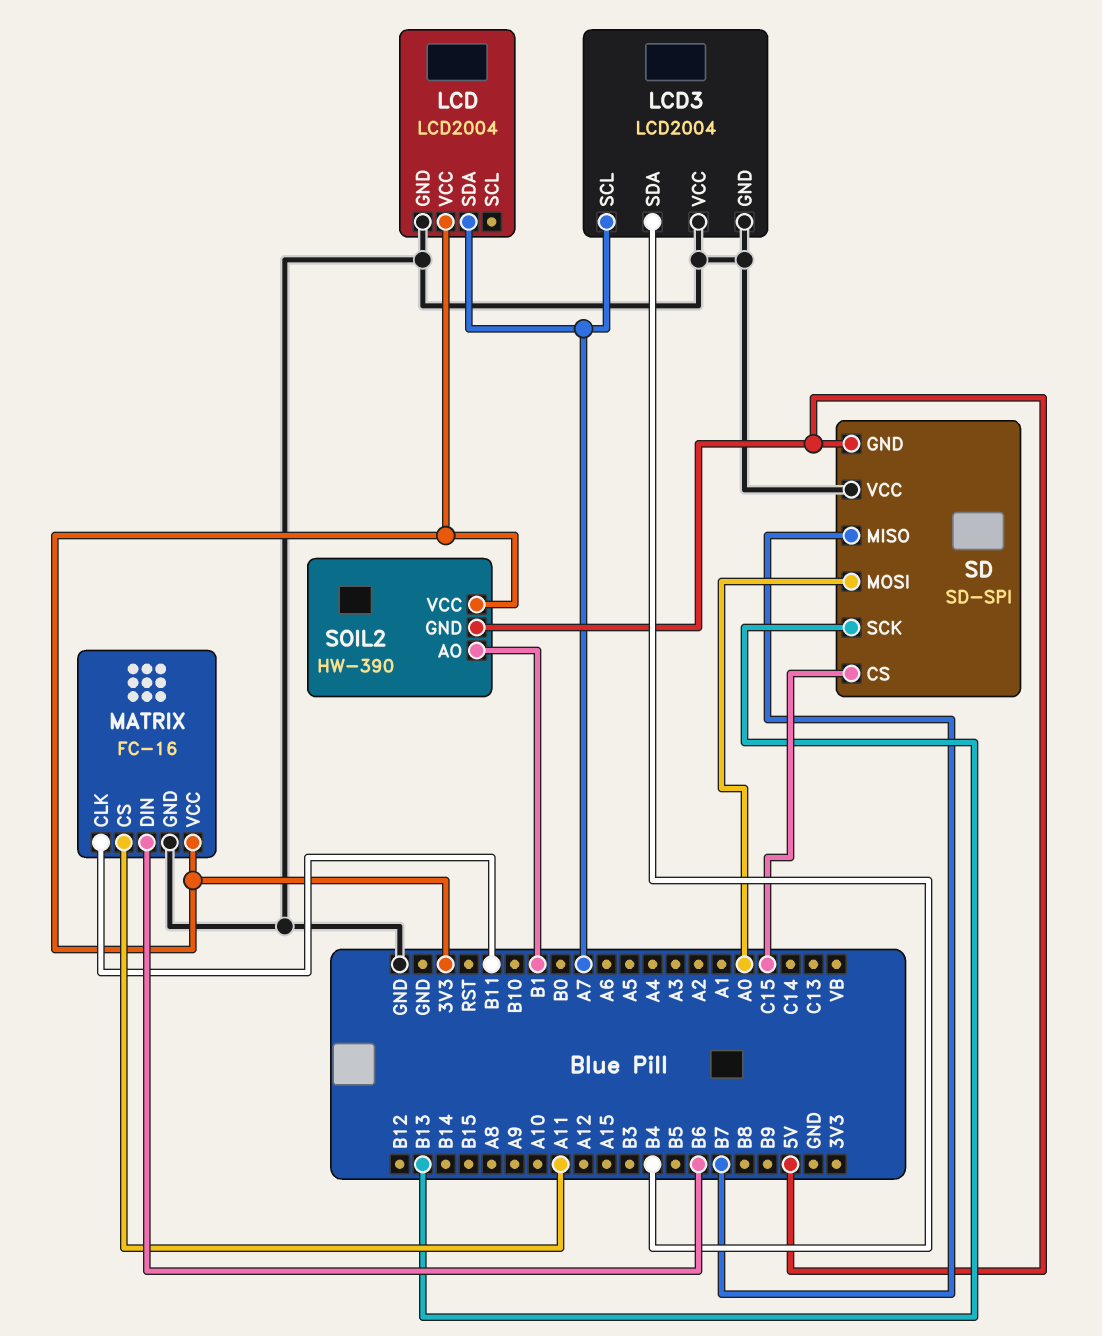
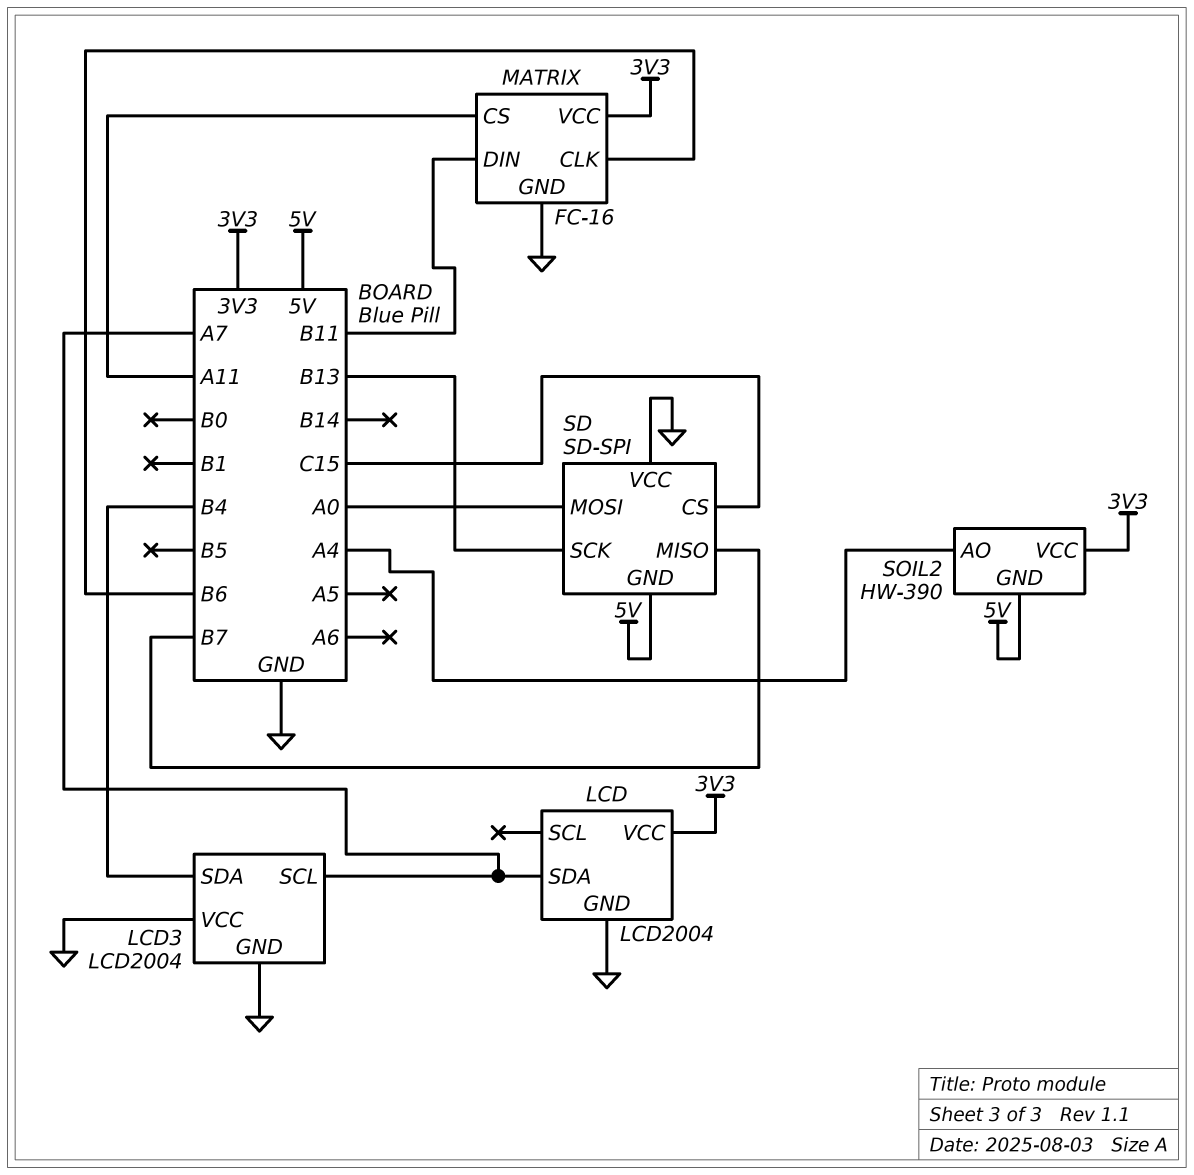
MATRIX pin CLK: B11 -> B6
MATRIX pin DIN: B6 -> B11
SOIL2 pin AO: B1 -> A4

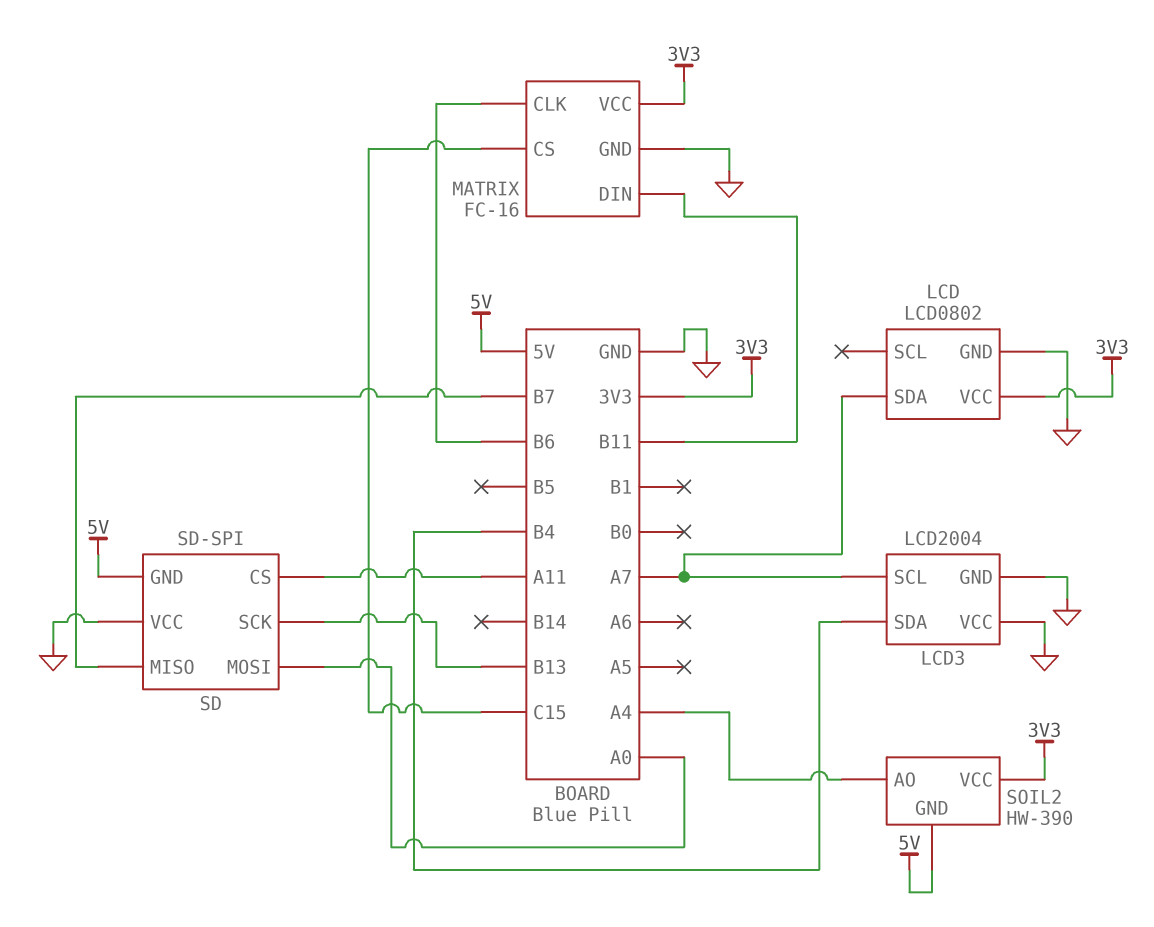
LCD: LCD2004 -> LCD0802
MATRIX pin CS: A11 -> C15
SD pin CS: C15 -> A11

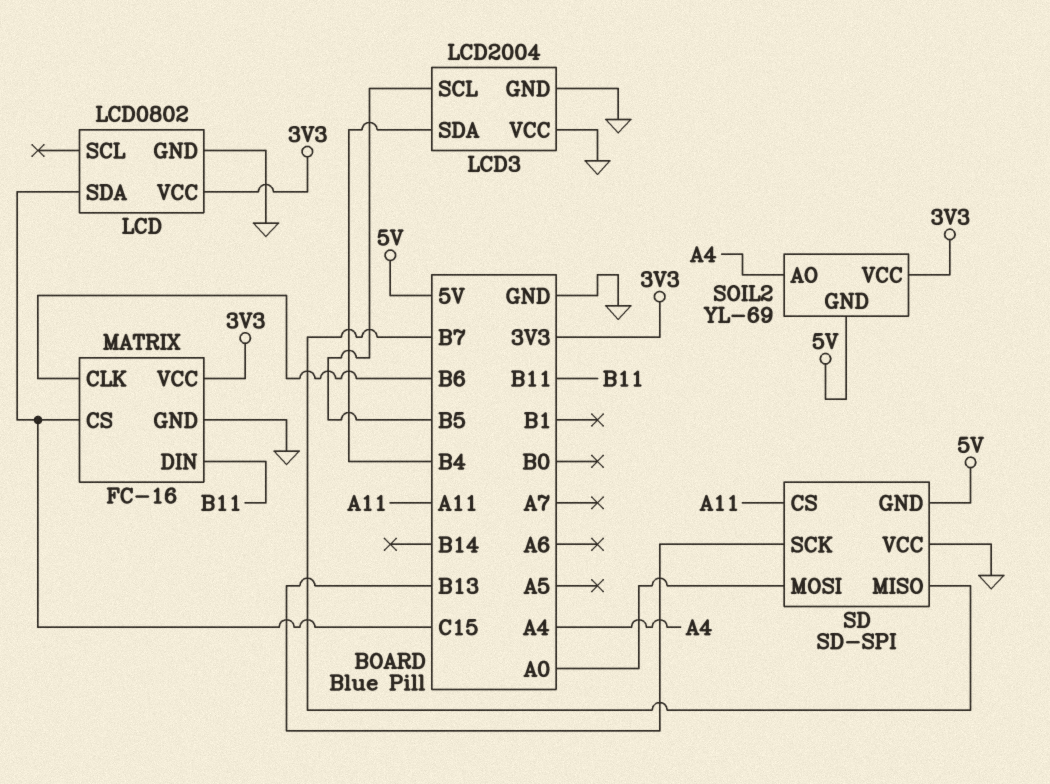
LCD pin SDA: A7 -> C15
LCD3 pin SCL: A7 -> B5
SOIL2: HW-390 -> YL-69

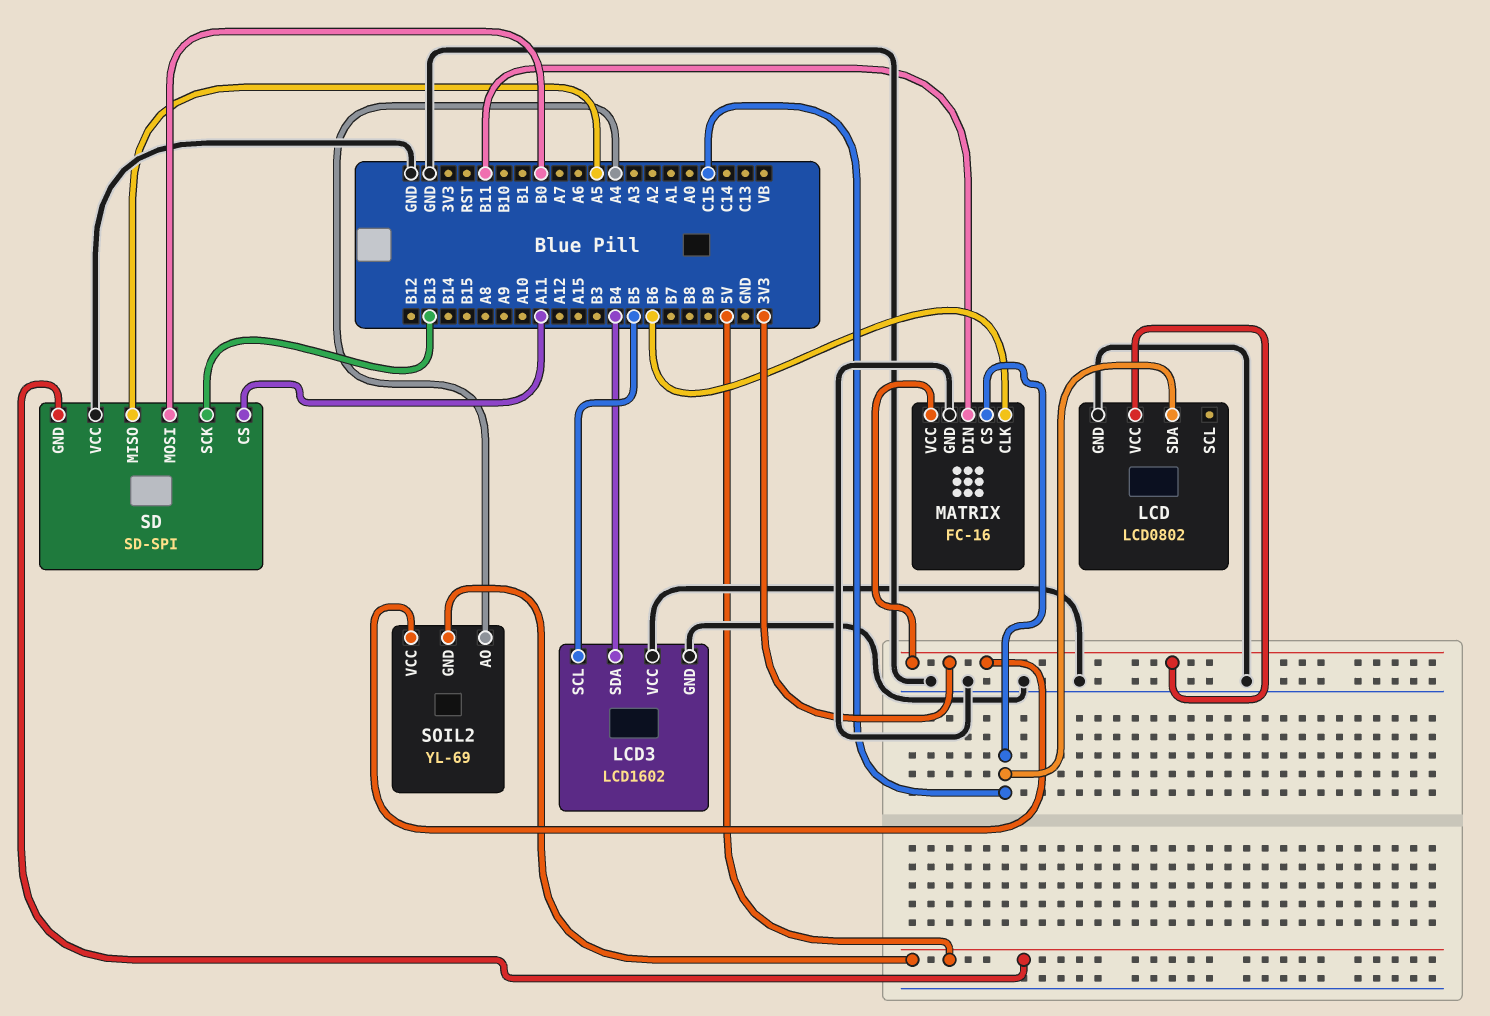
LCD3: LCD2004 -> LCD1602
SD pin MISO: B7 -> A5
SD pin MOSI: A0 -> B0

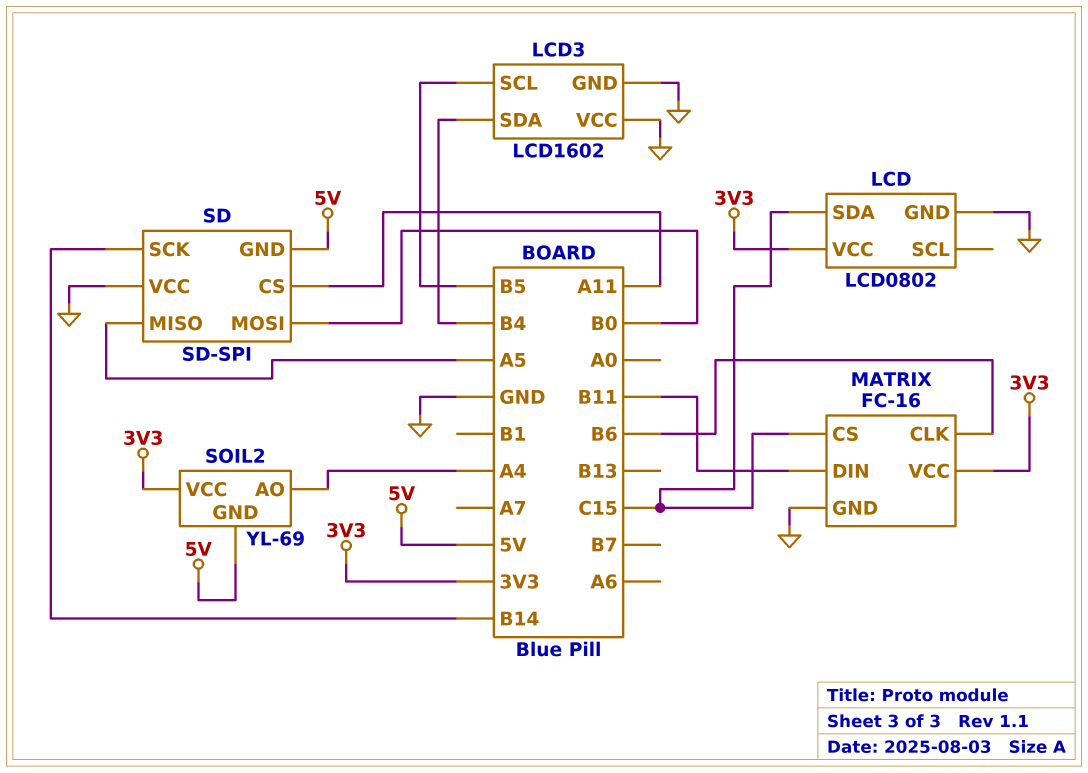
SD pin SCK: B13 -> B14

